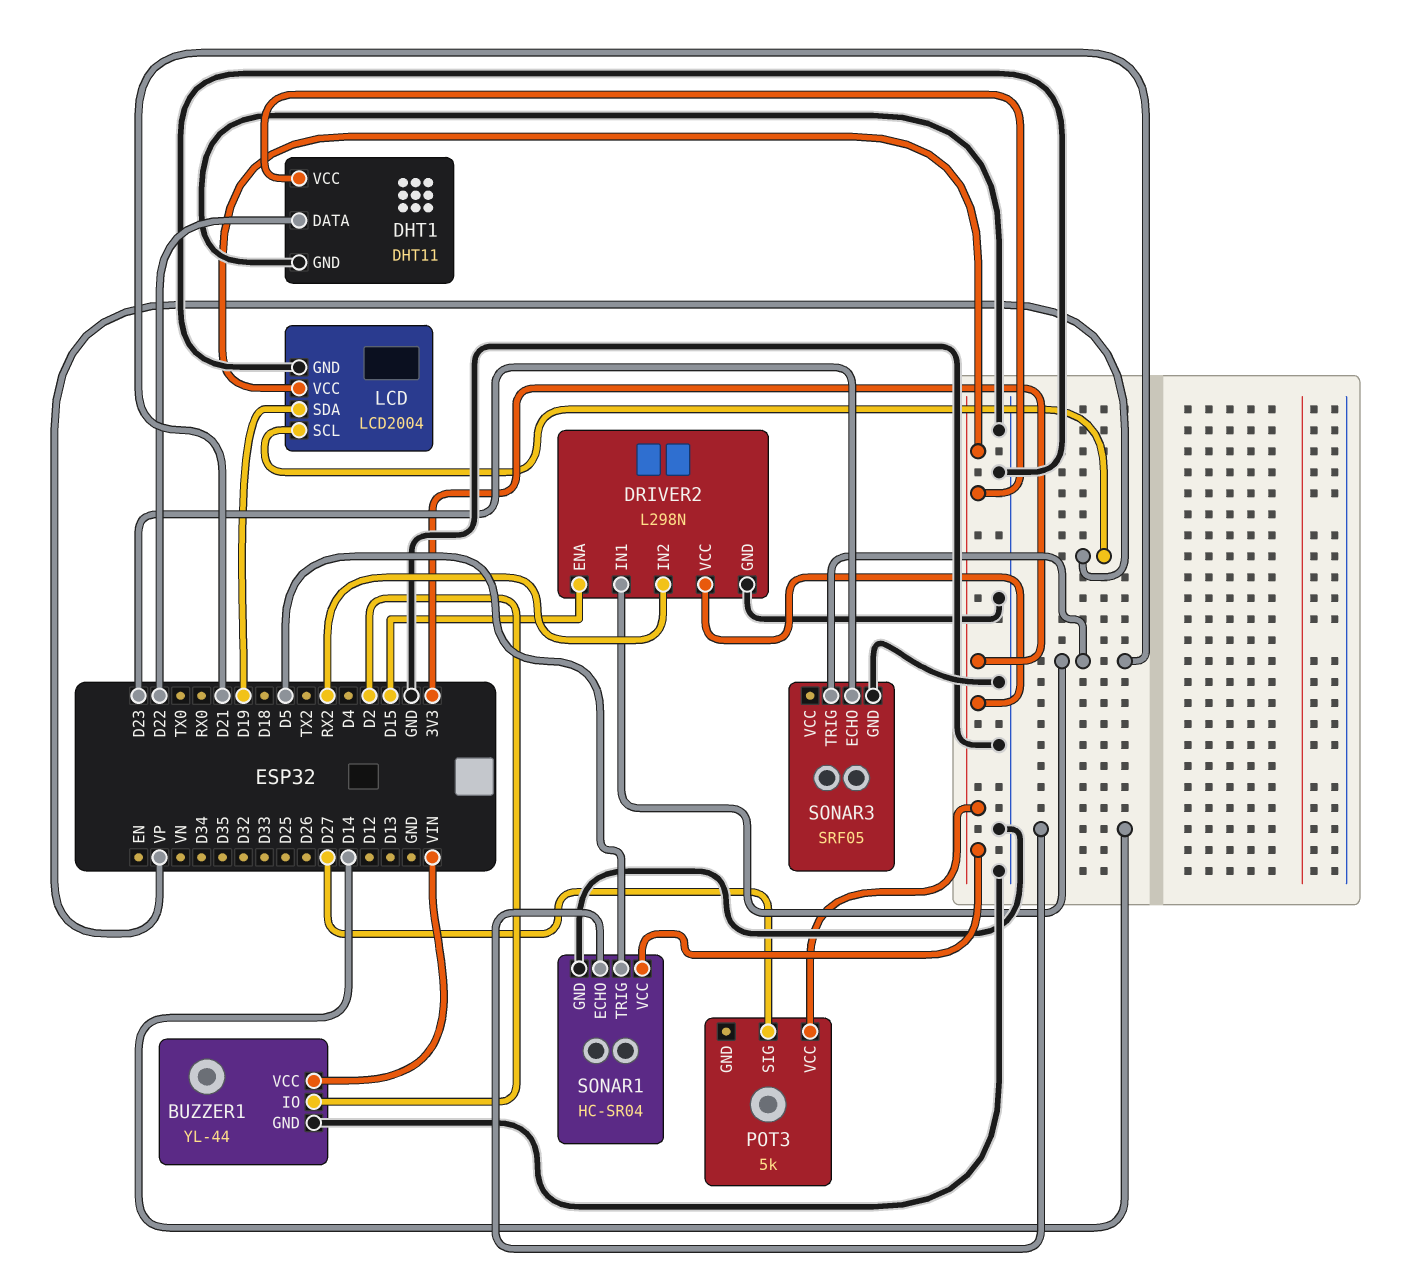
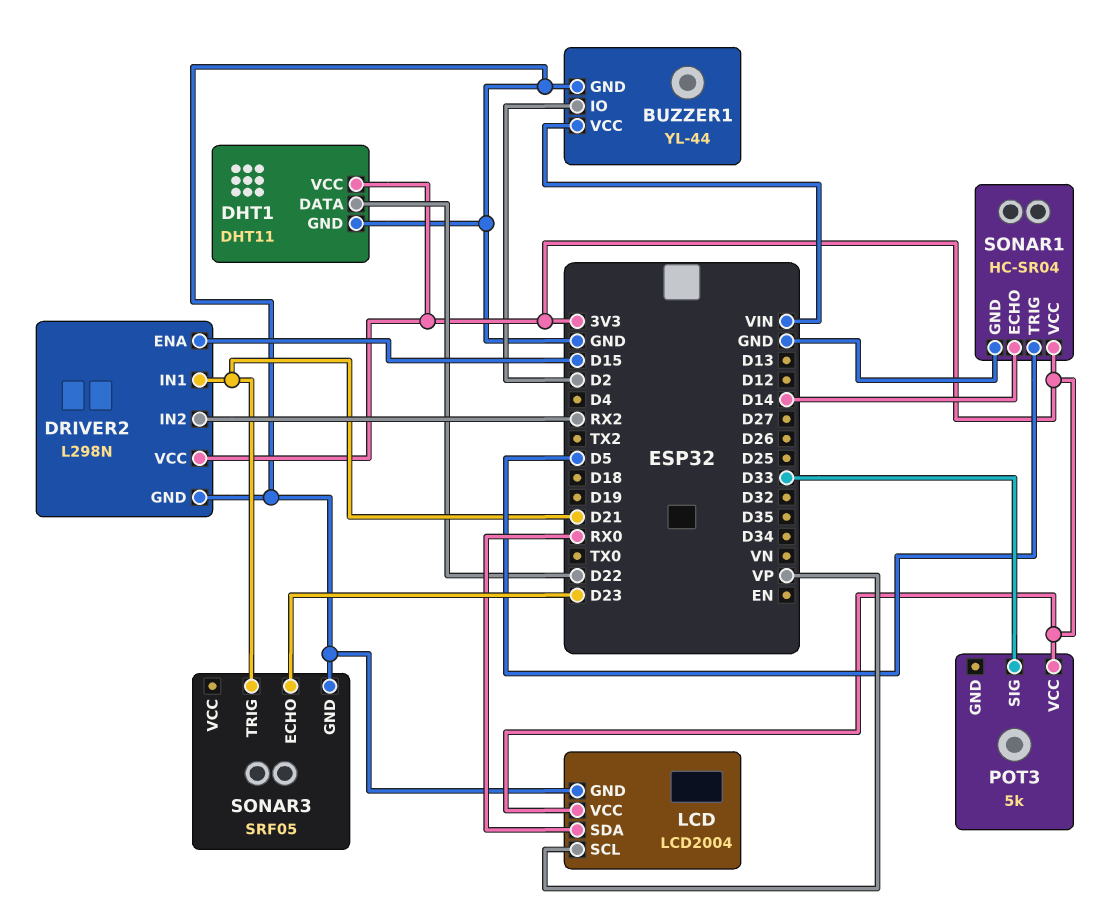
LCD pin SDA: D19 -> RX0
POT3 pin SIG: D27 -> D33

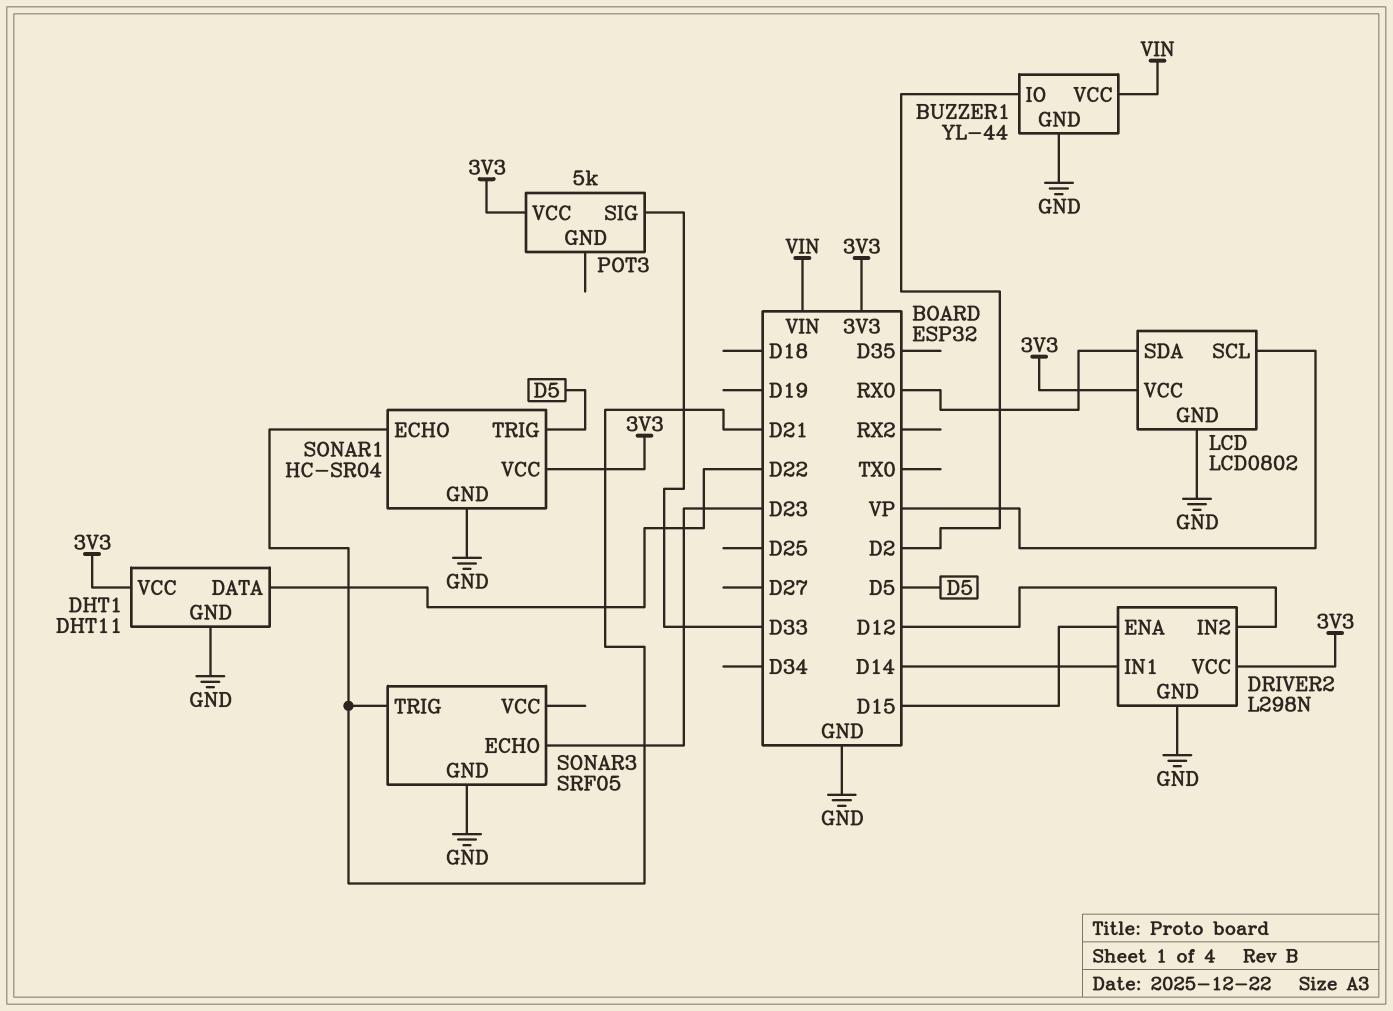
DRIVER2 pin IN1: D21 -> D14
DRIVER2 pin IN2: RX2 -> D12
LCD: LCD2004 -> LCD0802
SONAR1 pin ECHO: D14 -> D21

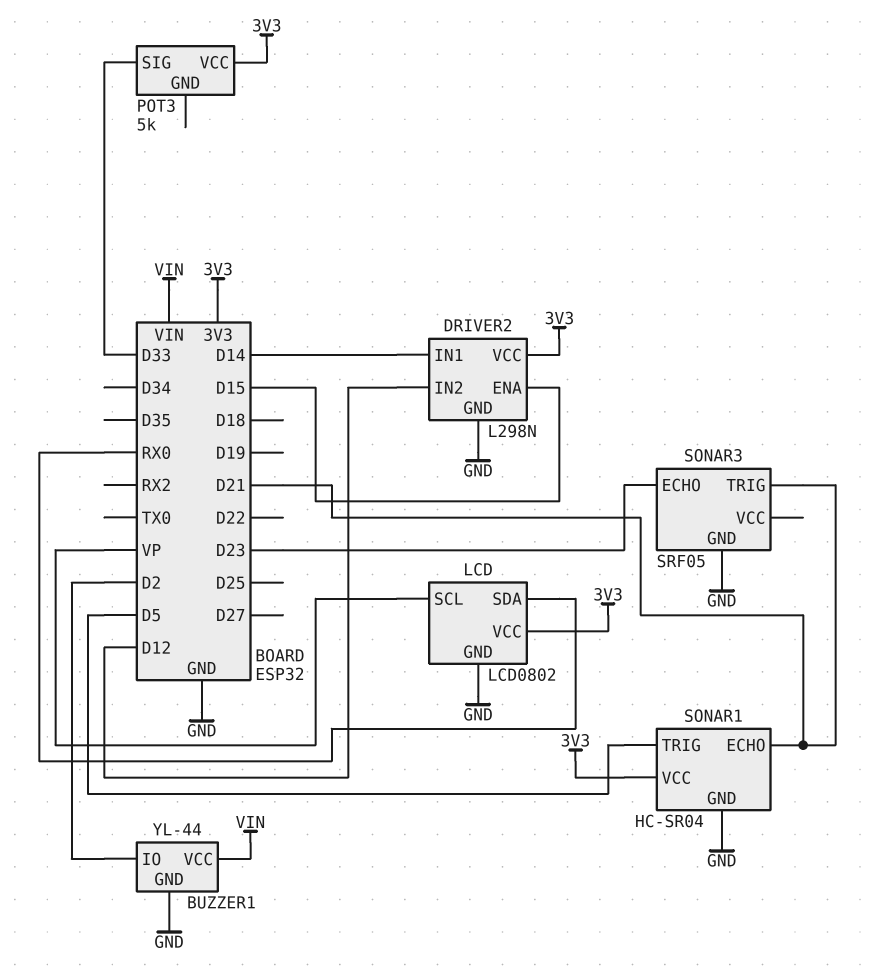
DHT1: DHT11 -> none
DHT1 pin DATA: D22 -> none
DHT1 pin GND: GND -> none
DHT1 pin VCC: 3V3 -> none

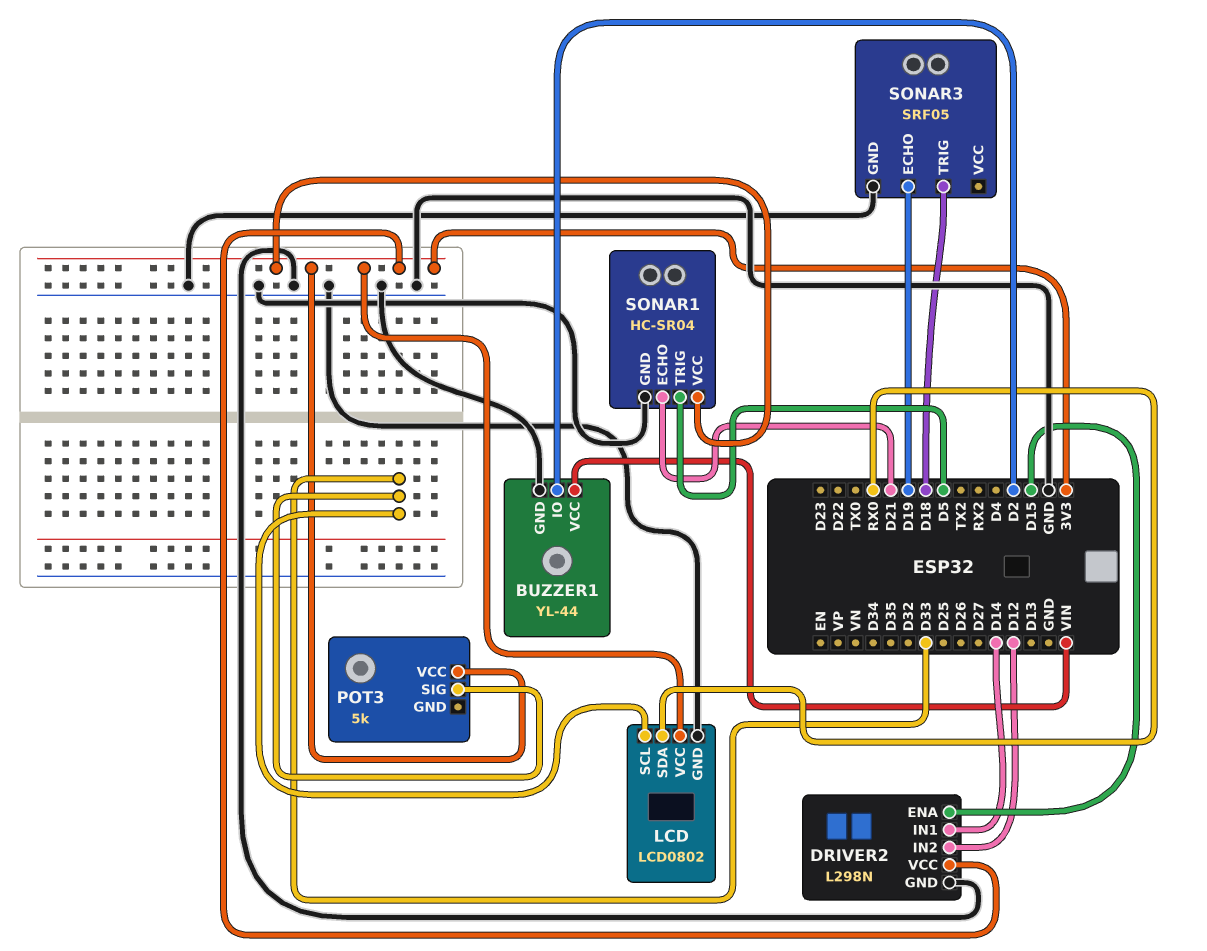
LCD pin SCL: VP -> D33
SONAR3 pin ECHO: D23 -> D19
SONAR3 pin TRIG: D21 -> D18

